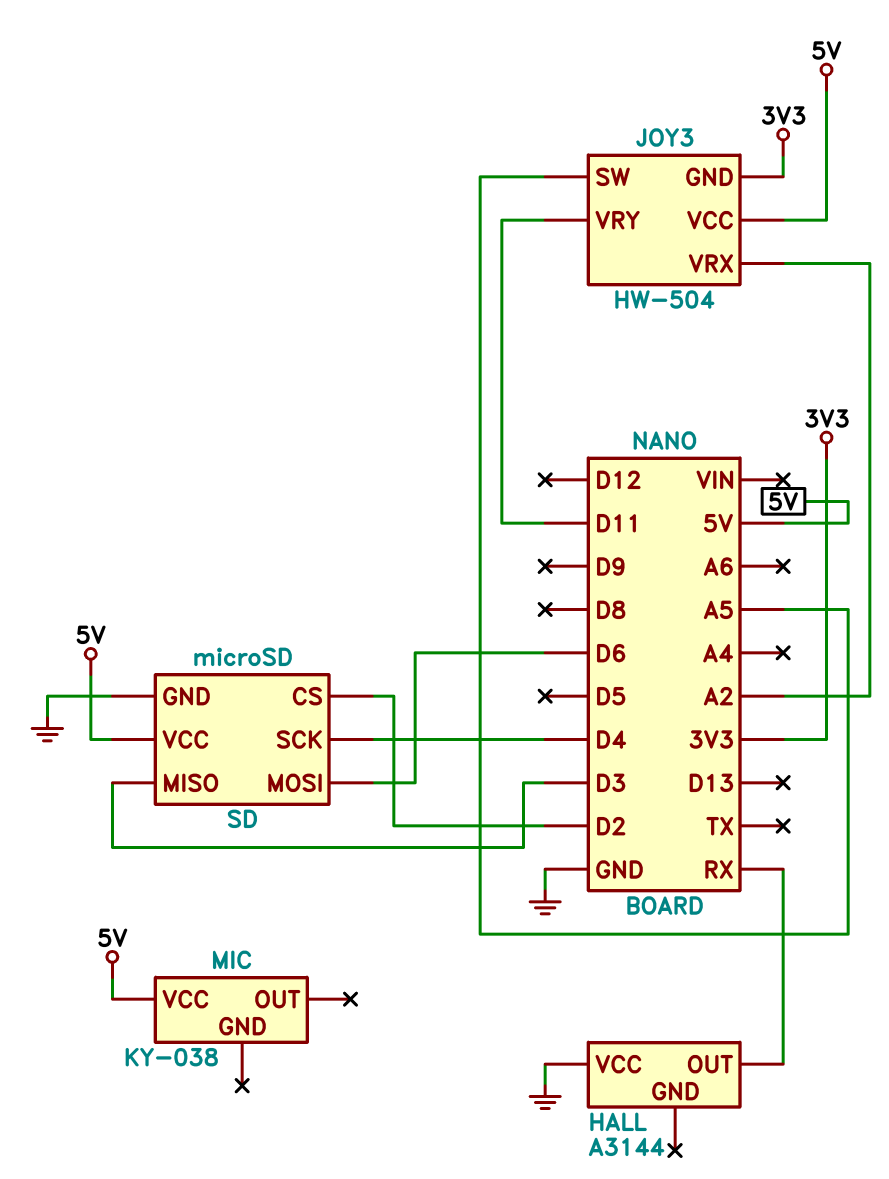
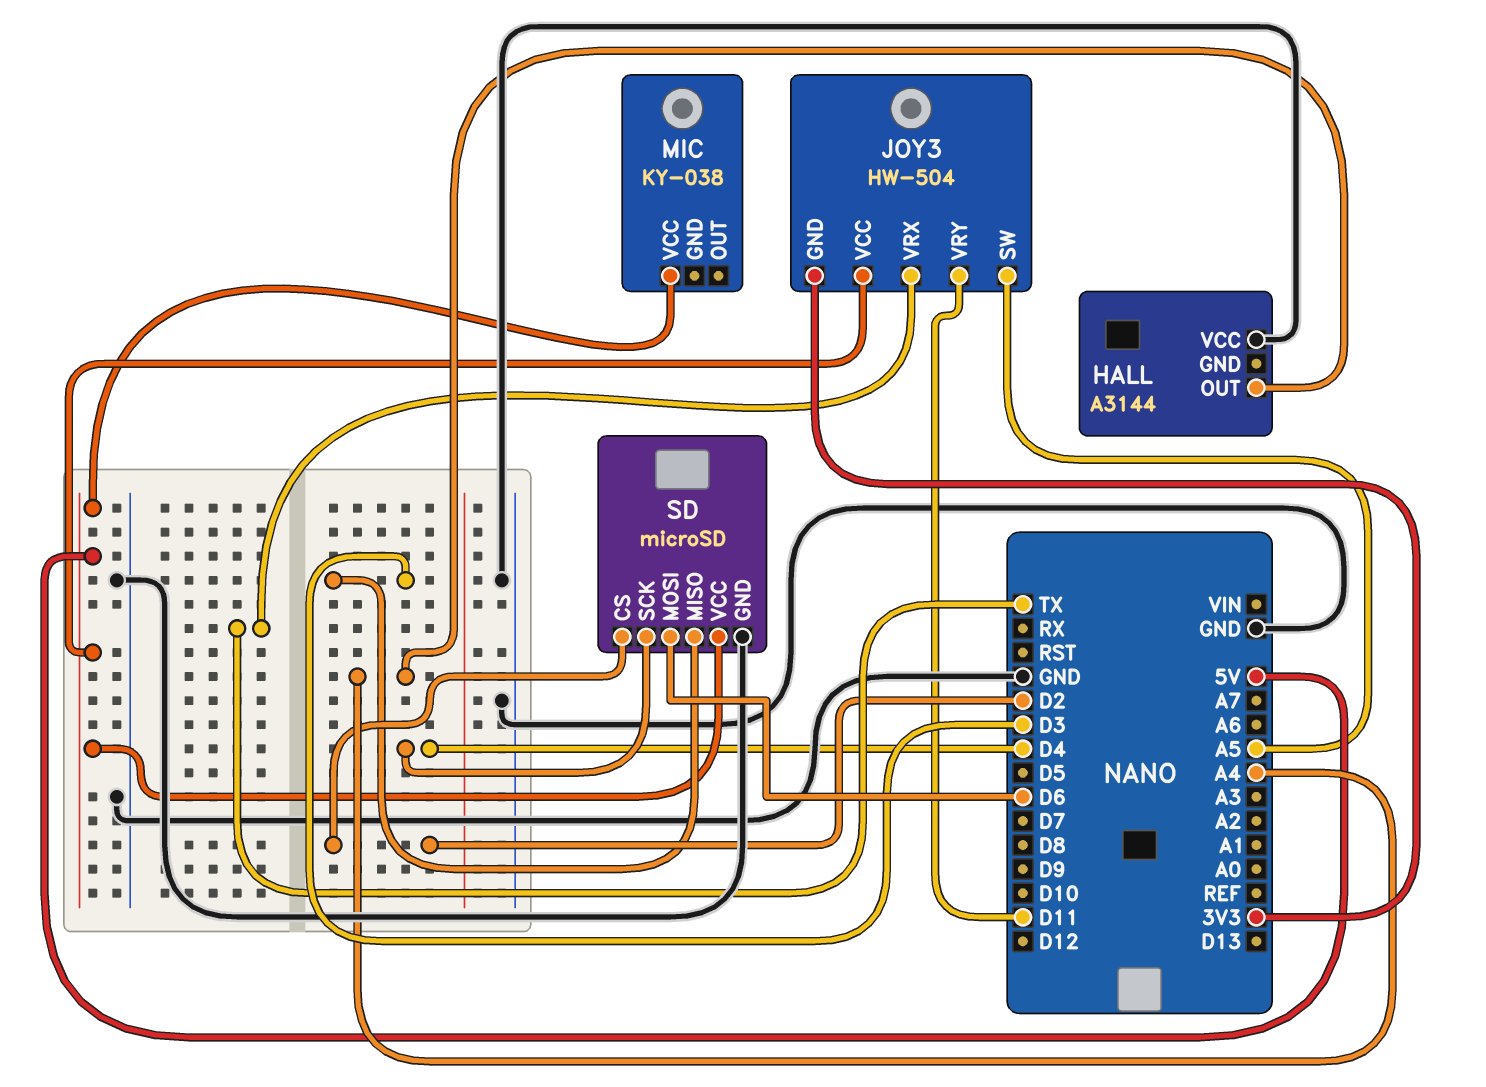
HALL pin OUT: RX -> A4
JOY3 pin VRX: A2 -> TX

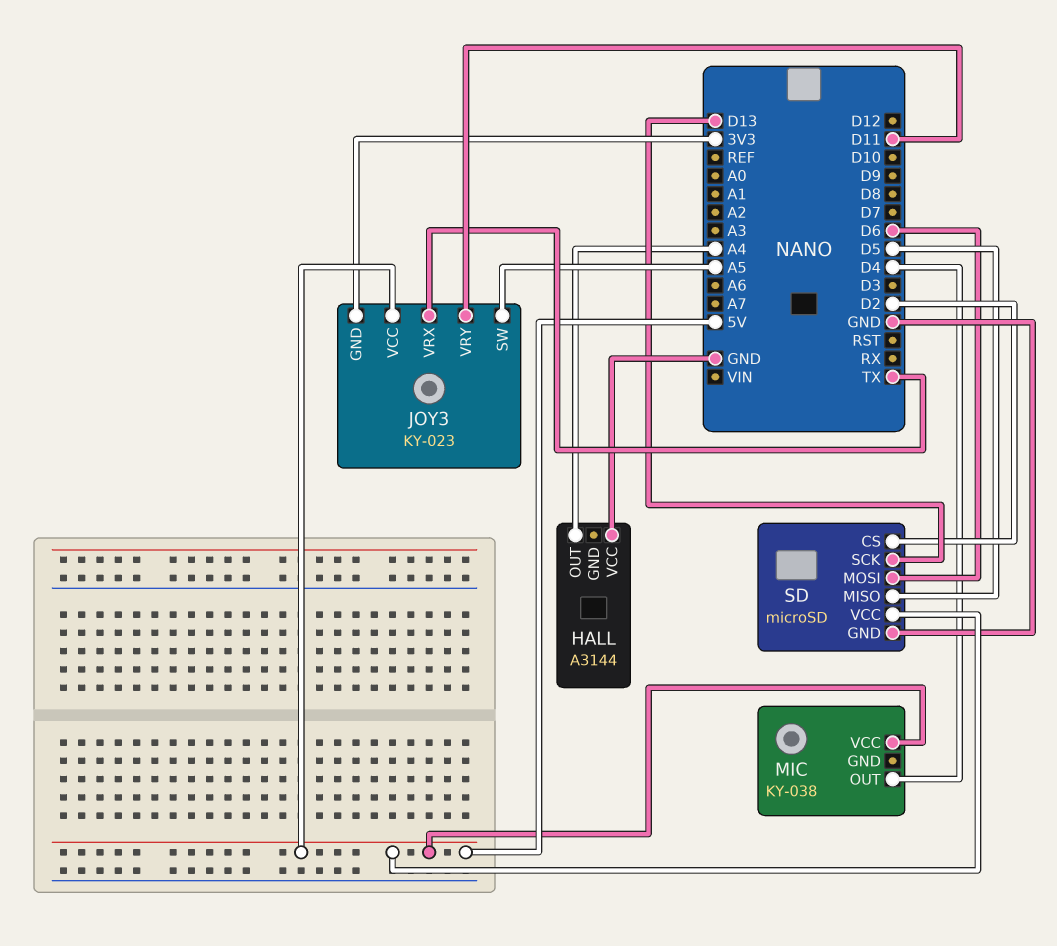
JOY3: HW-504 -> KY-023
MIC pin OUT: none -> D4
SD pin MISO: D3 -> D5
SD pin SCK: D4 -> D13

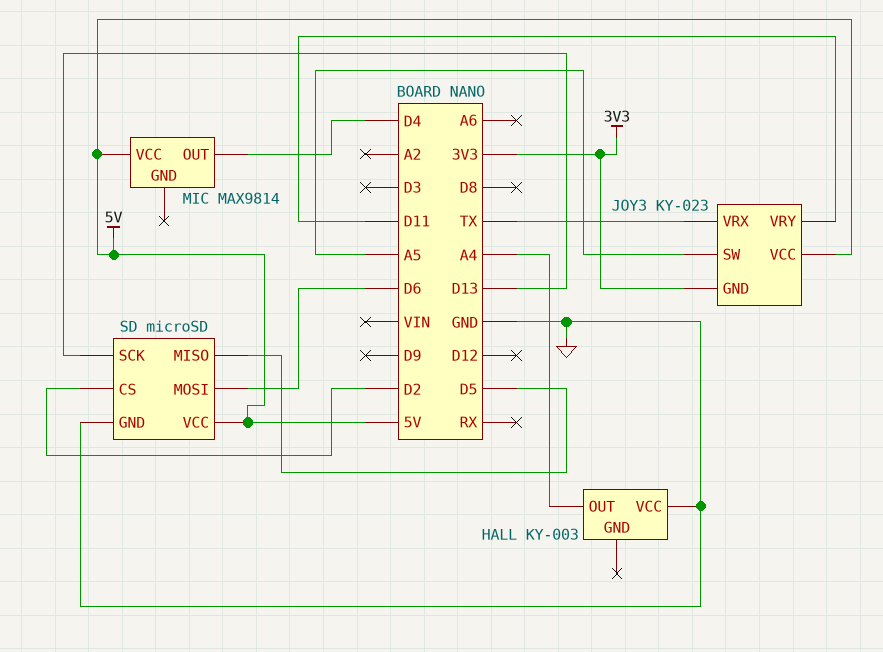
HALL: A3144 -> KY-003
MIC: KY-038 -> MAX9814

